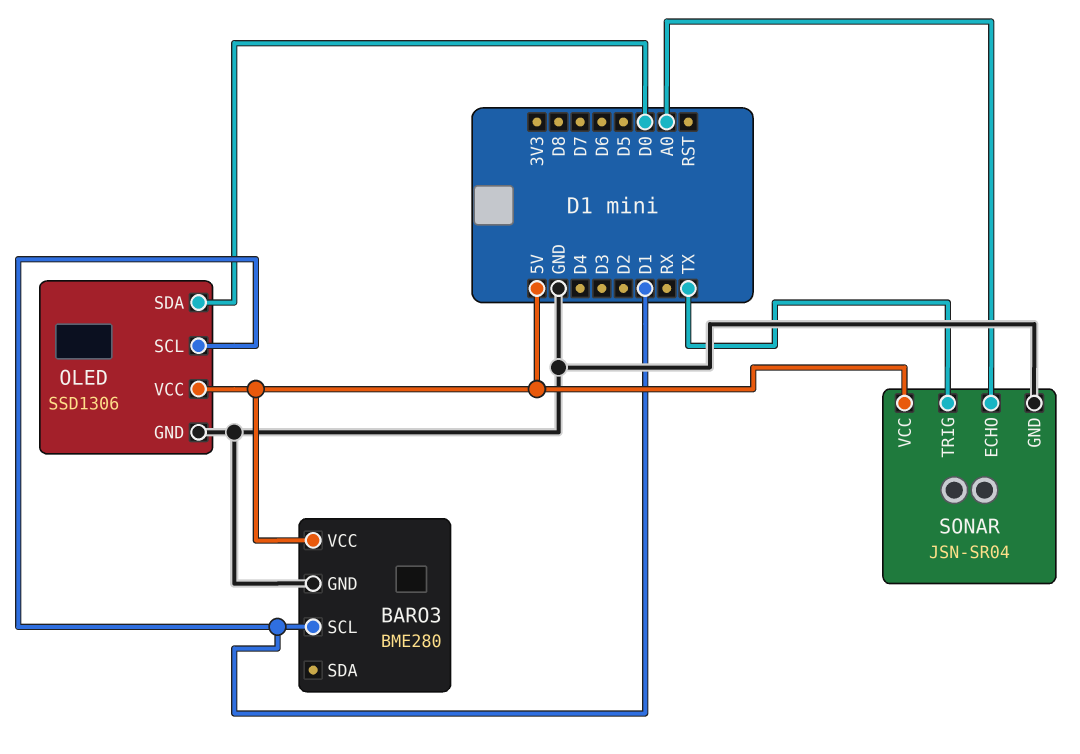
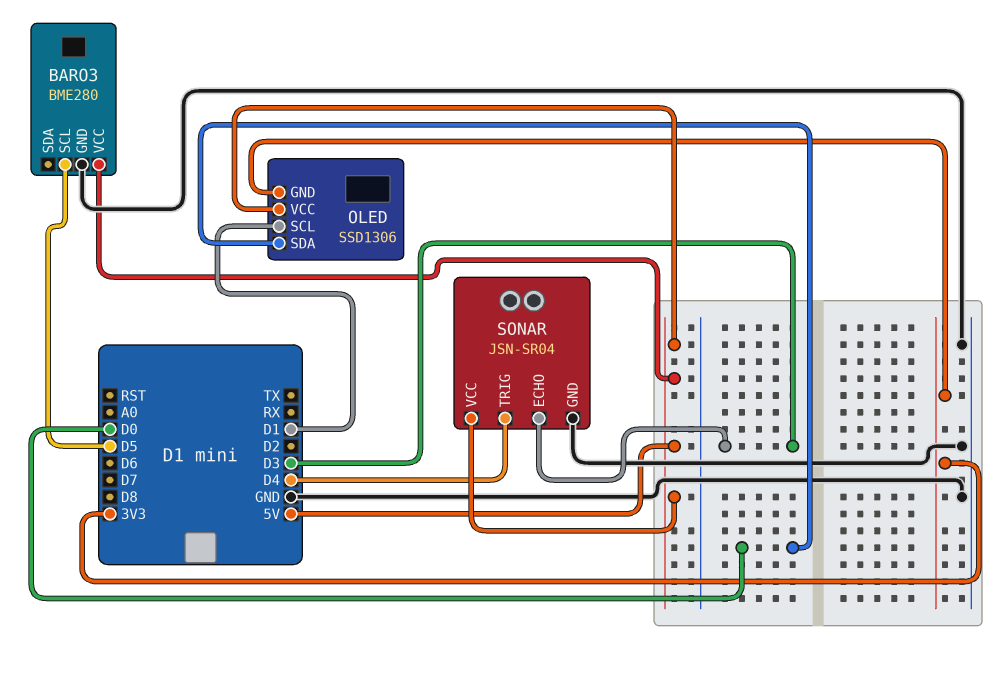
BARO3 pin SCL: D1 -> D5
OLED pin GND: GND -> 3V3
SONAR pin ECHO: A0 -> D3
SONAR pin TRIG: TX -> D4

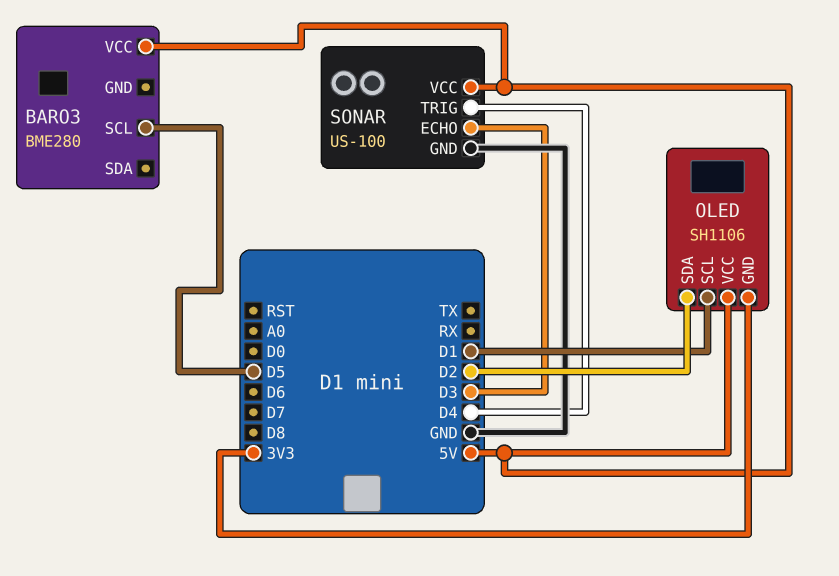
BARO3 pin GND: GND -> none
OLED: SSD1306 -> SH1106
OLED pin SDA: D0 -> D2
SONAR: JSN-SR04 -> US-100

